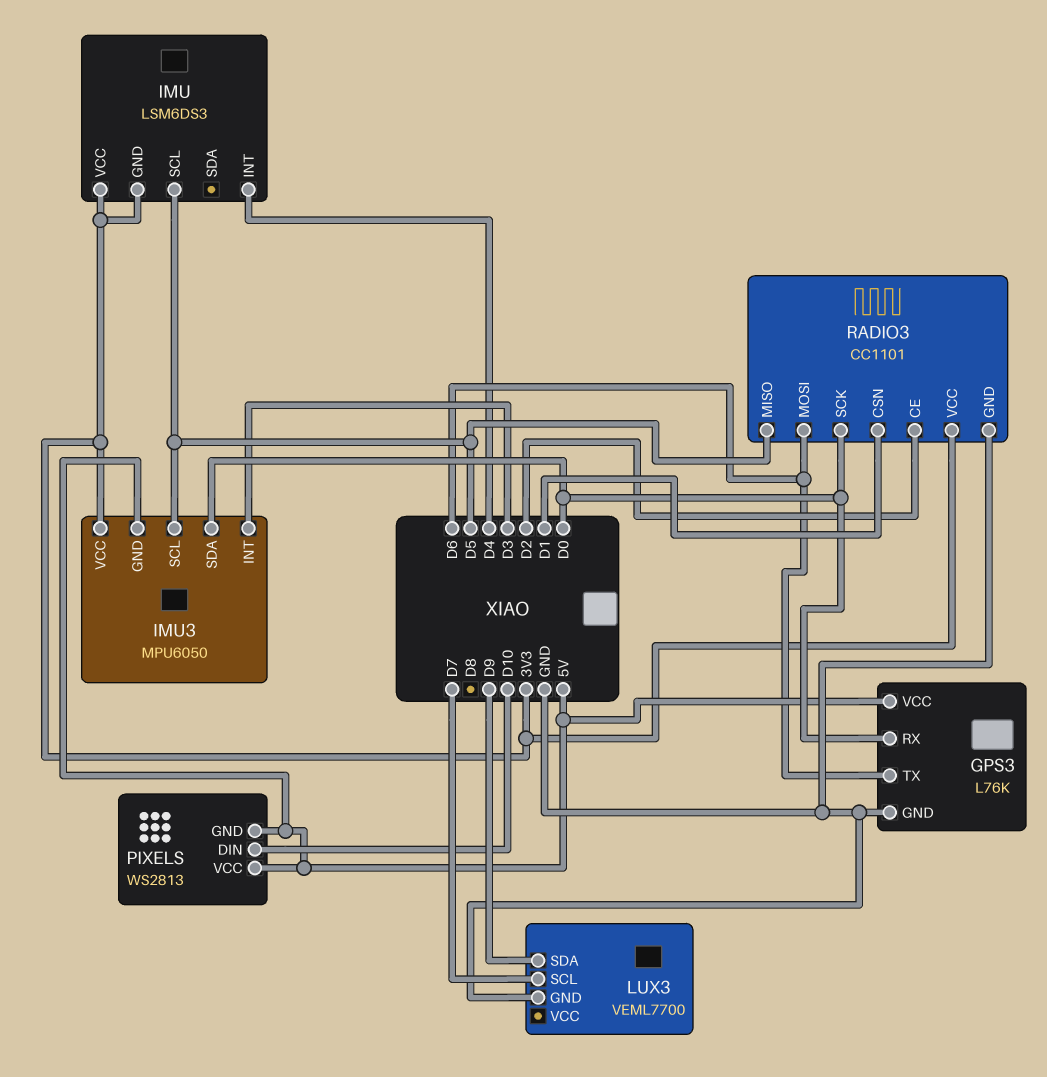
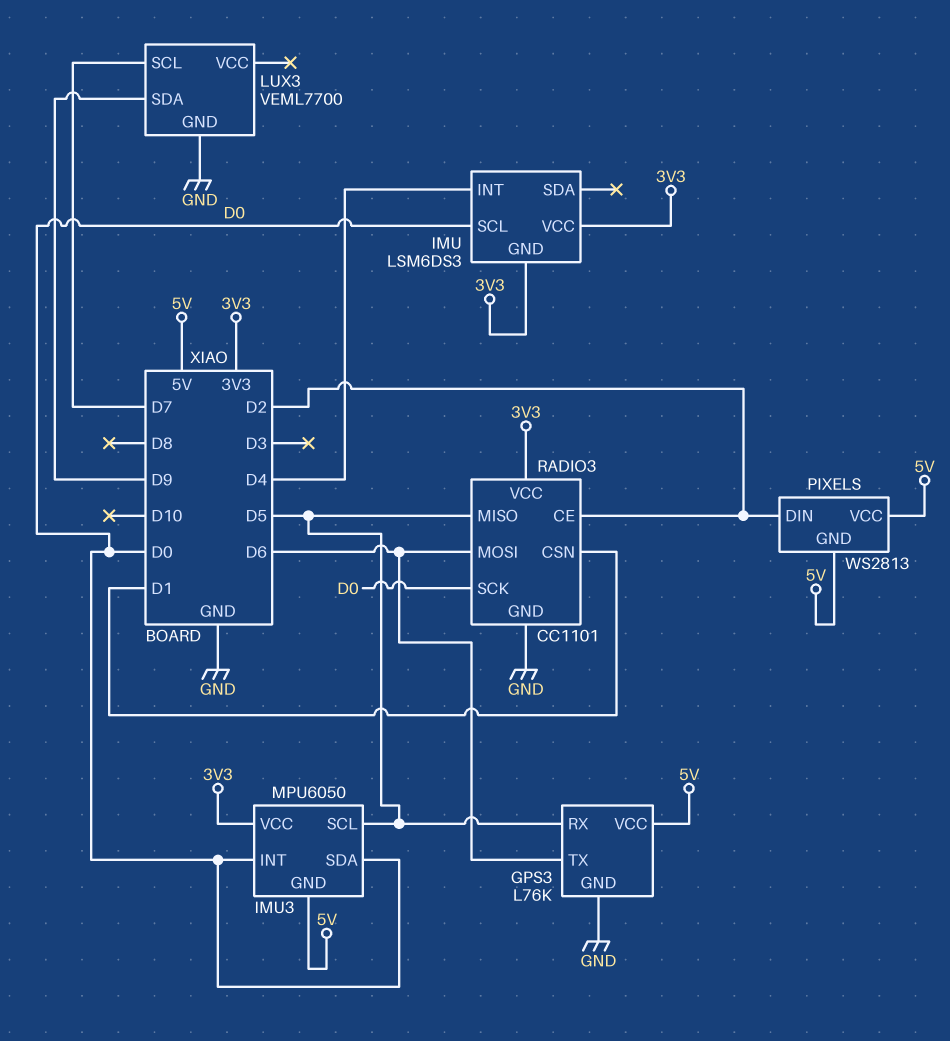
GPS3 pin RX: D0 -> D5
IMU pin SCL: D5 -> D0
IMU3 pin INT: D3 -> D0
PIXELS pin DIN: D10 -> D2

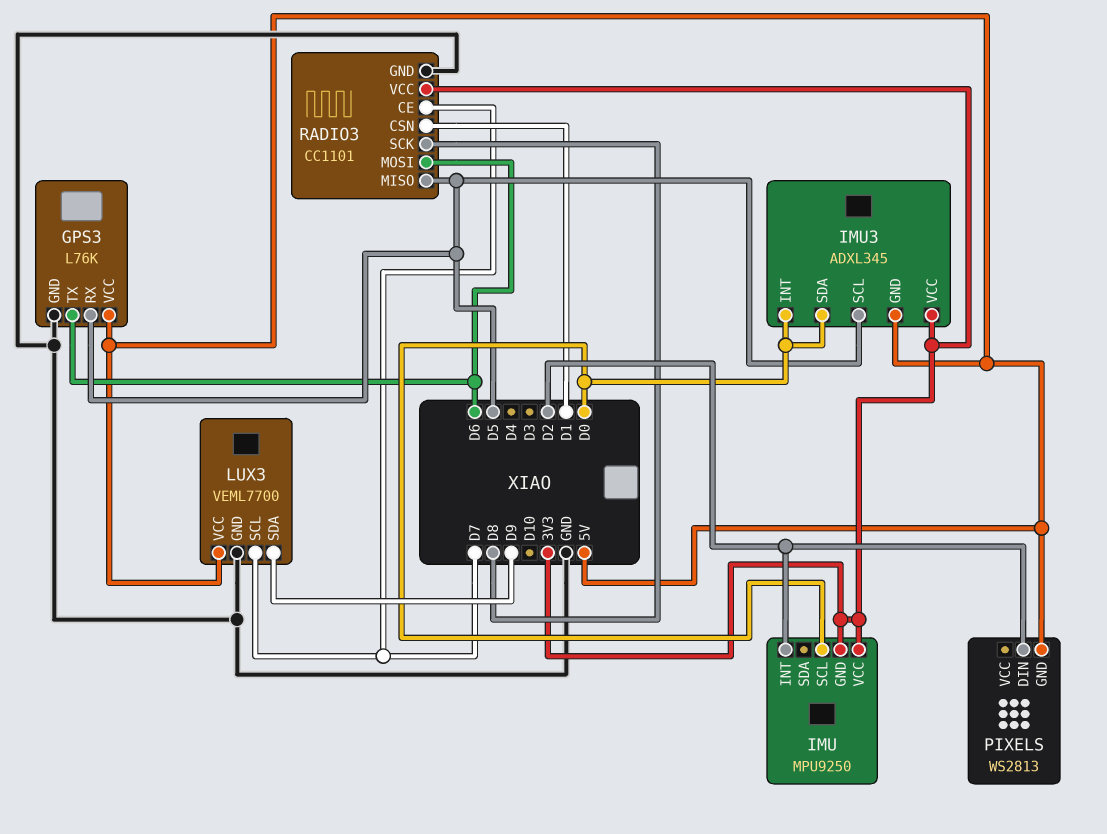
IMU: LSM6DS3 -> MPU9250
IMU pin INT: D4 -> D2
IMU3: MPU6050 -> ADXL345
LUX3 pin VCC: none -> 5V
PIXELS pin VCC: 5V -> none
RADIO3 pin CE: D2 -> D7
RADIO3 pin SCK: D0 -> D8

